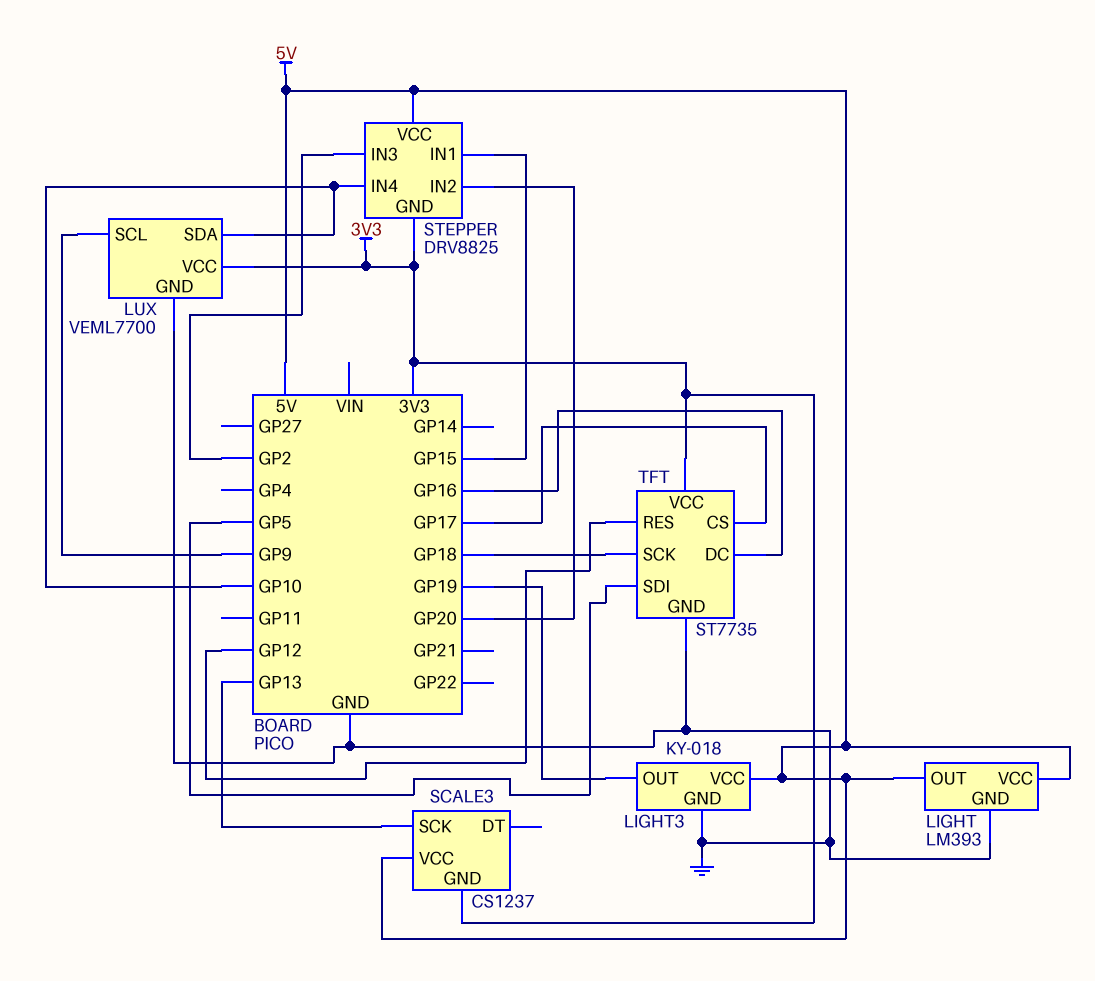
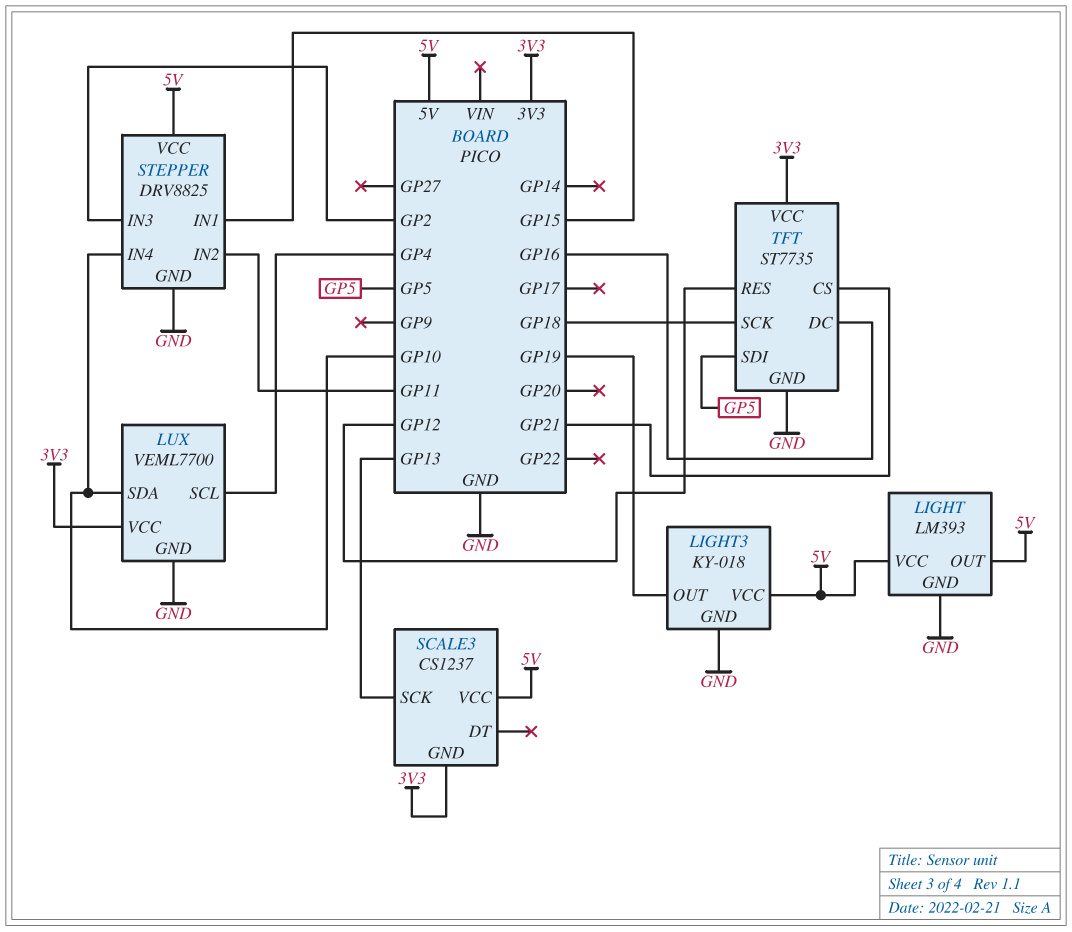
LUX pin SCL: GP9 -> GP4
STEPPER pin GND: 3V3 -> GND
STEPPER pin IN2: GP20 -> GP11
TFT pin CS: GP17 -> GP21

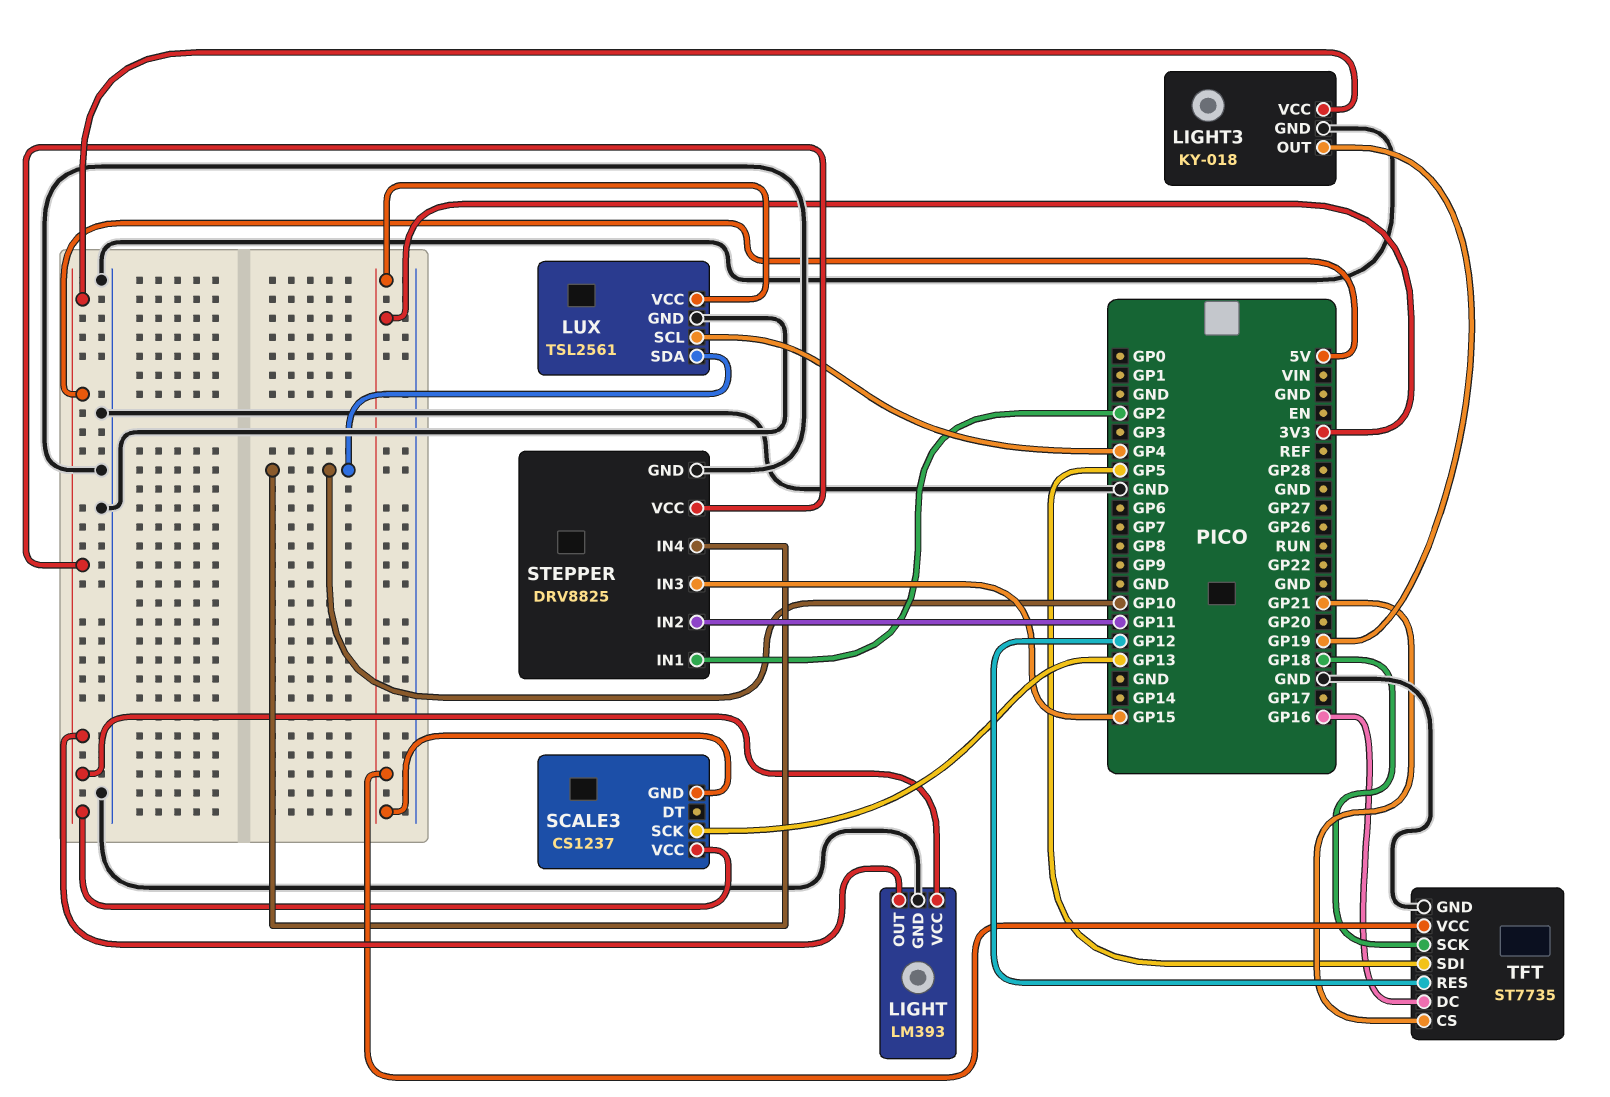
LUX: VEML7700 -> TSL2561
STEPPER pin IN1: GP15 -> GP2
STEPPER pin IN3: GP2 -> GP15

